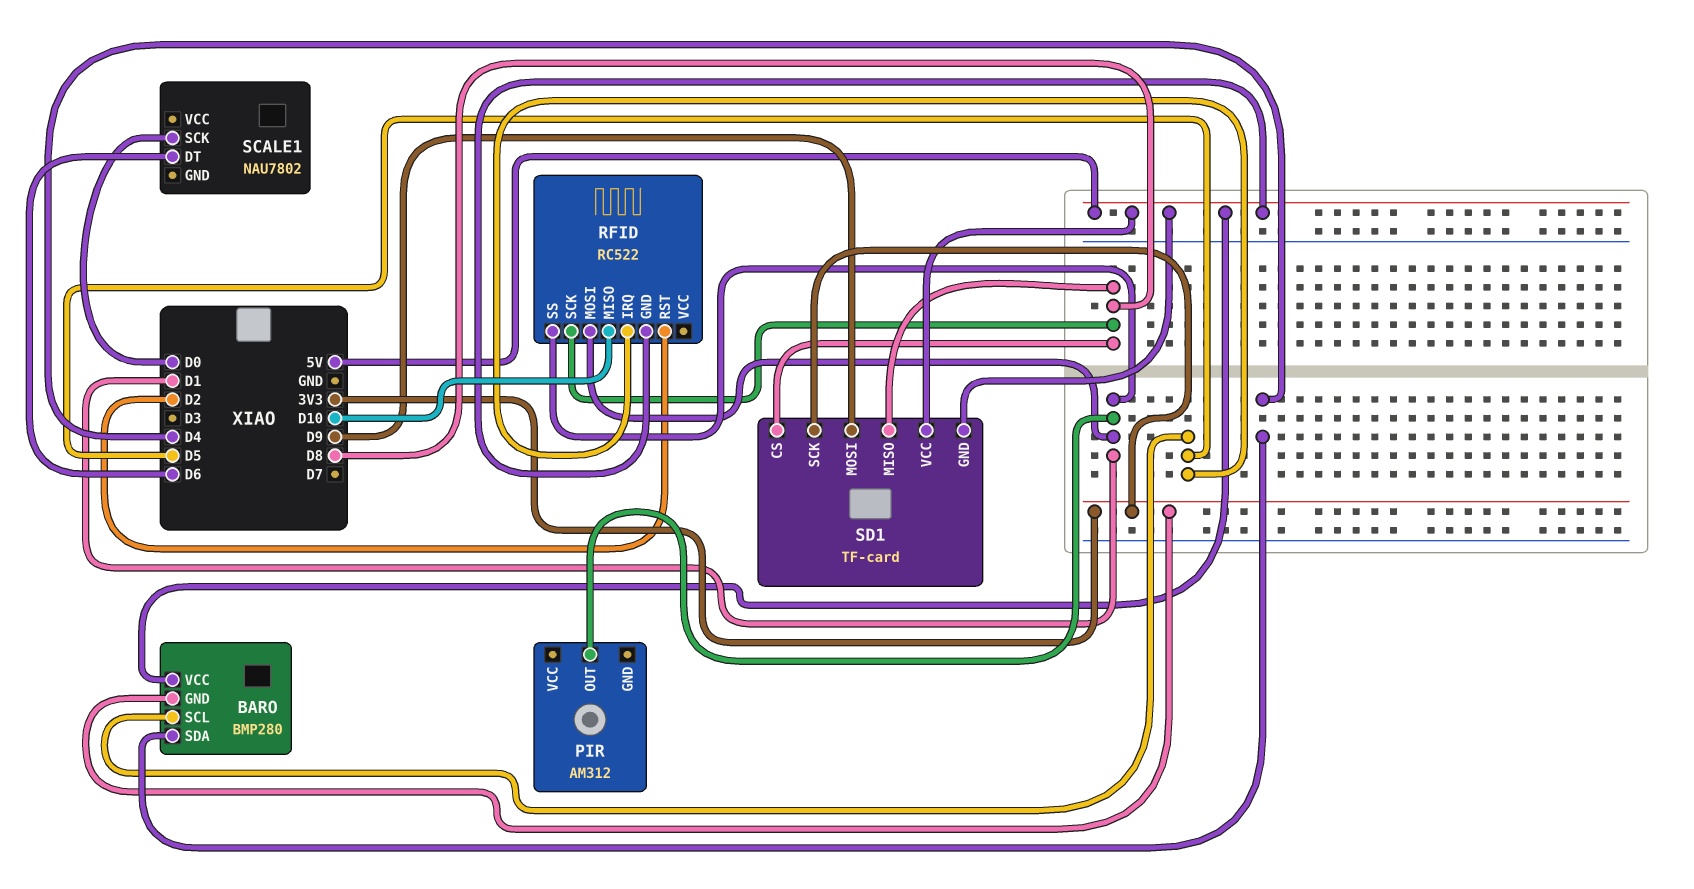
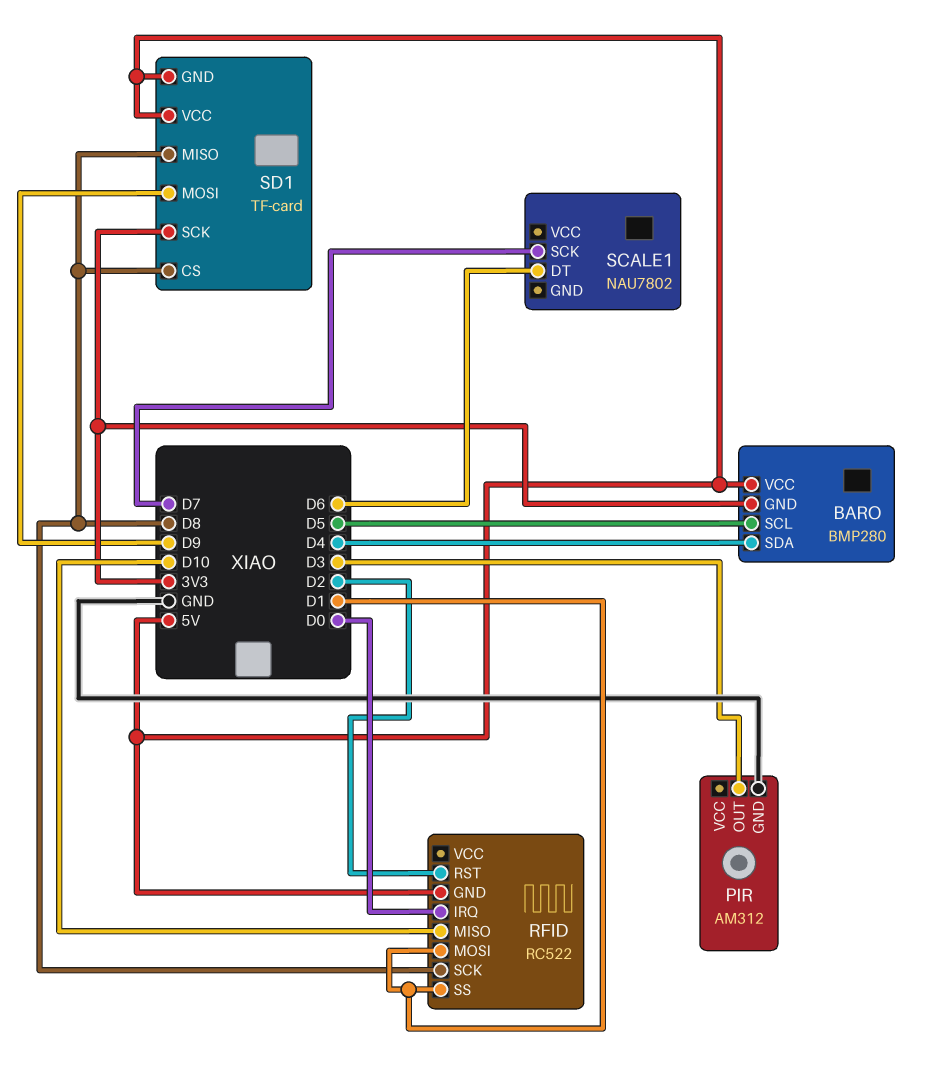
PIR pin GND: none -> GND
PIR pin OUT: D1 -> D3
RFID pin IRQ: D5 -> D0
SCALE1 pin SCK: D0 -> D7

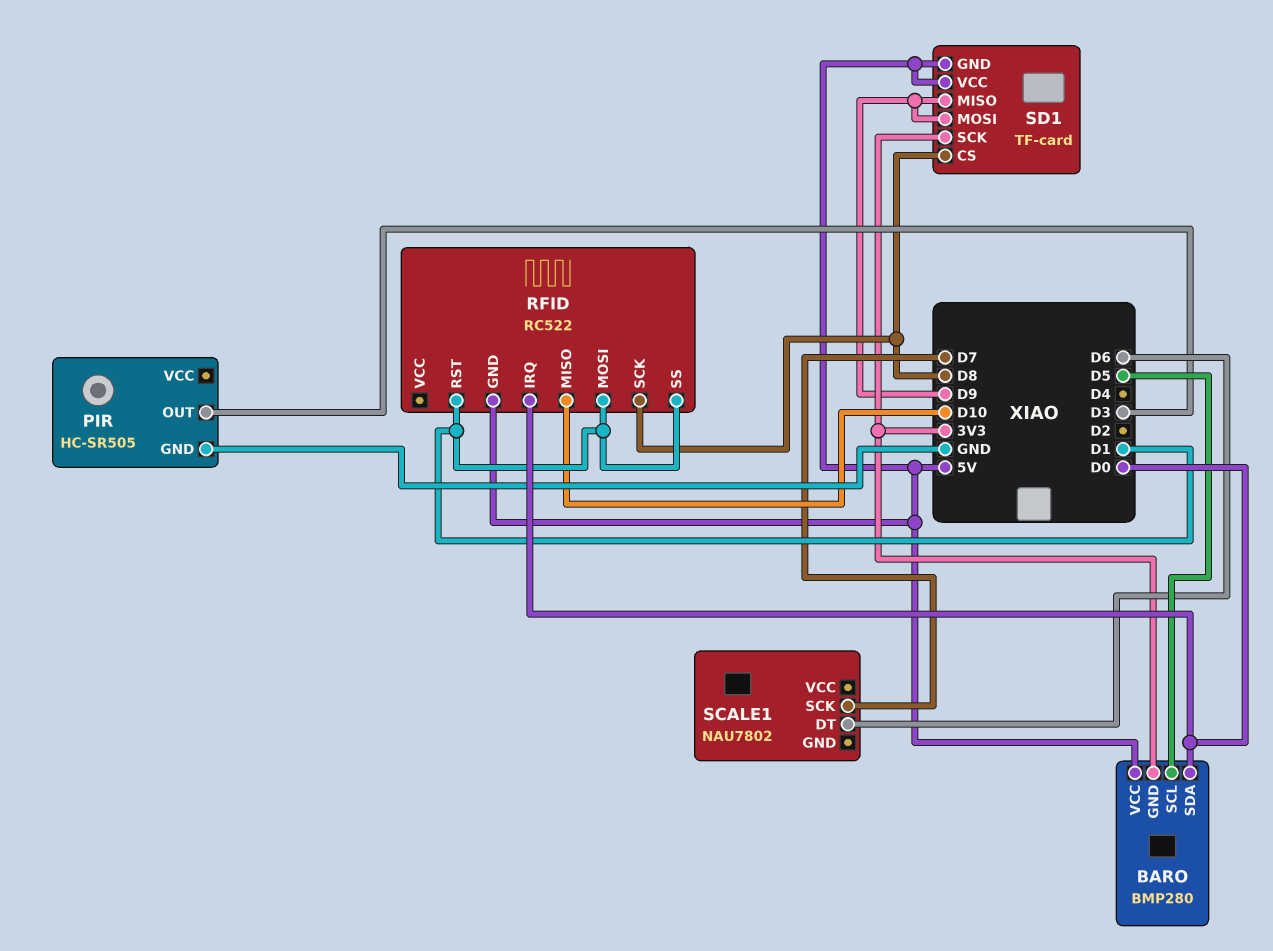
BARO pin SDA: D4 -> D0
PIR: AM312 -> HC-SR505
RFID pin RST: D2 -> D1
SD1 pin MISO: D8 -> D9

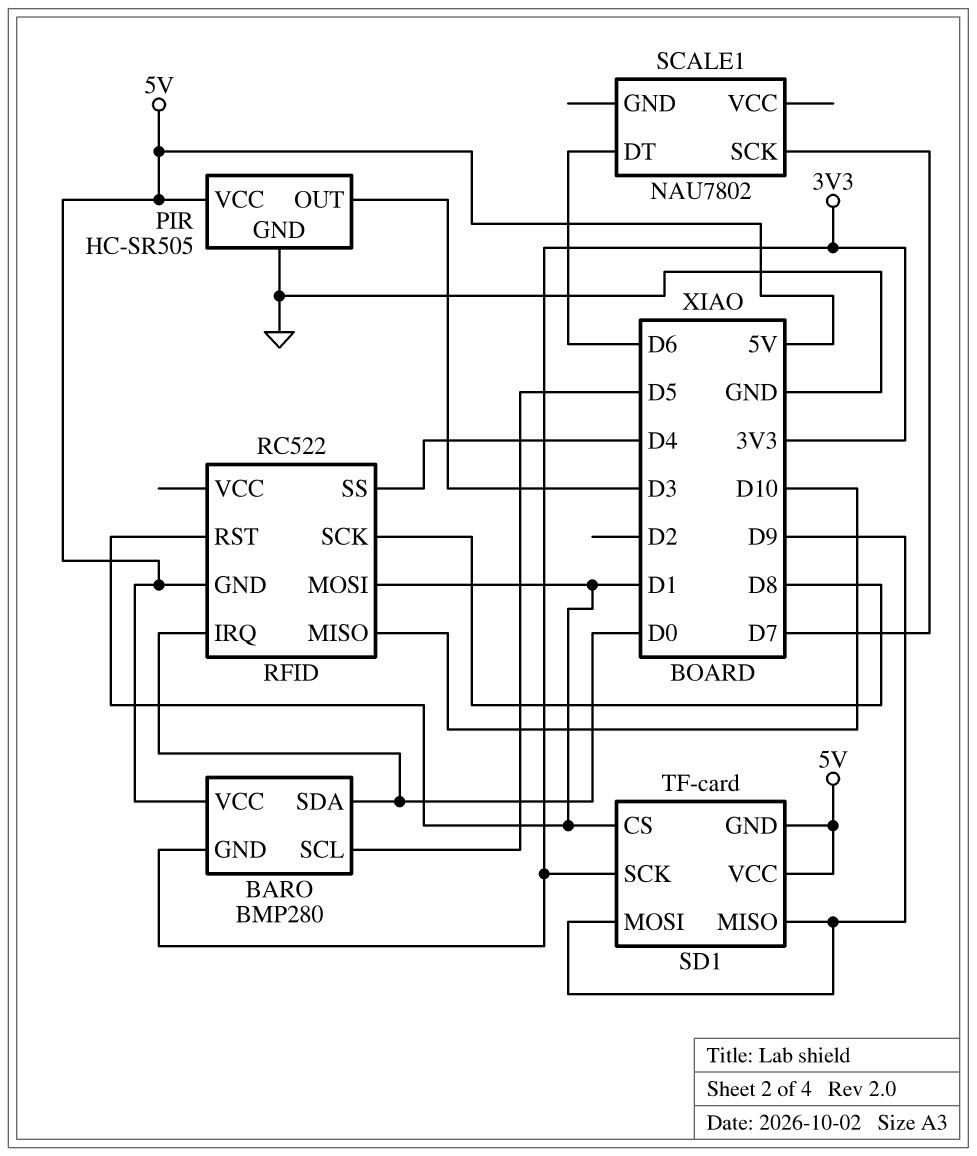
PIR pin VCC: none -> 5V
RFID pin SS: D1 -> D4
SD1 pin CS: D8 -> D1

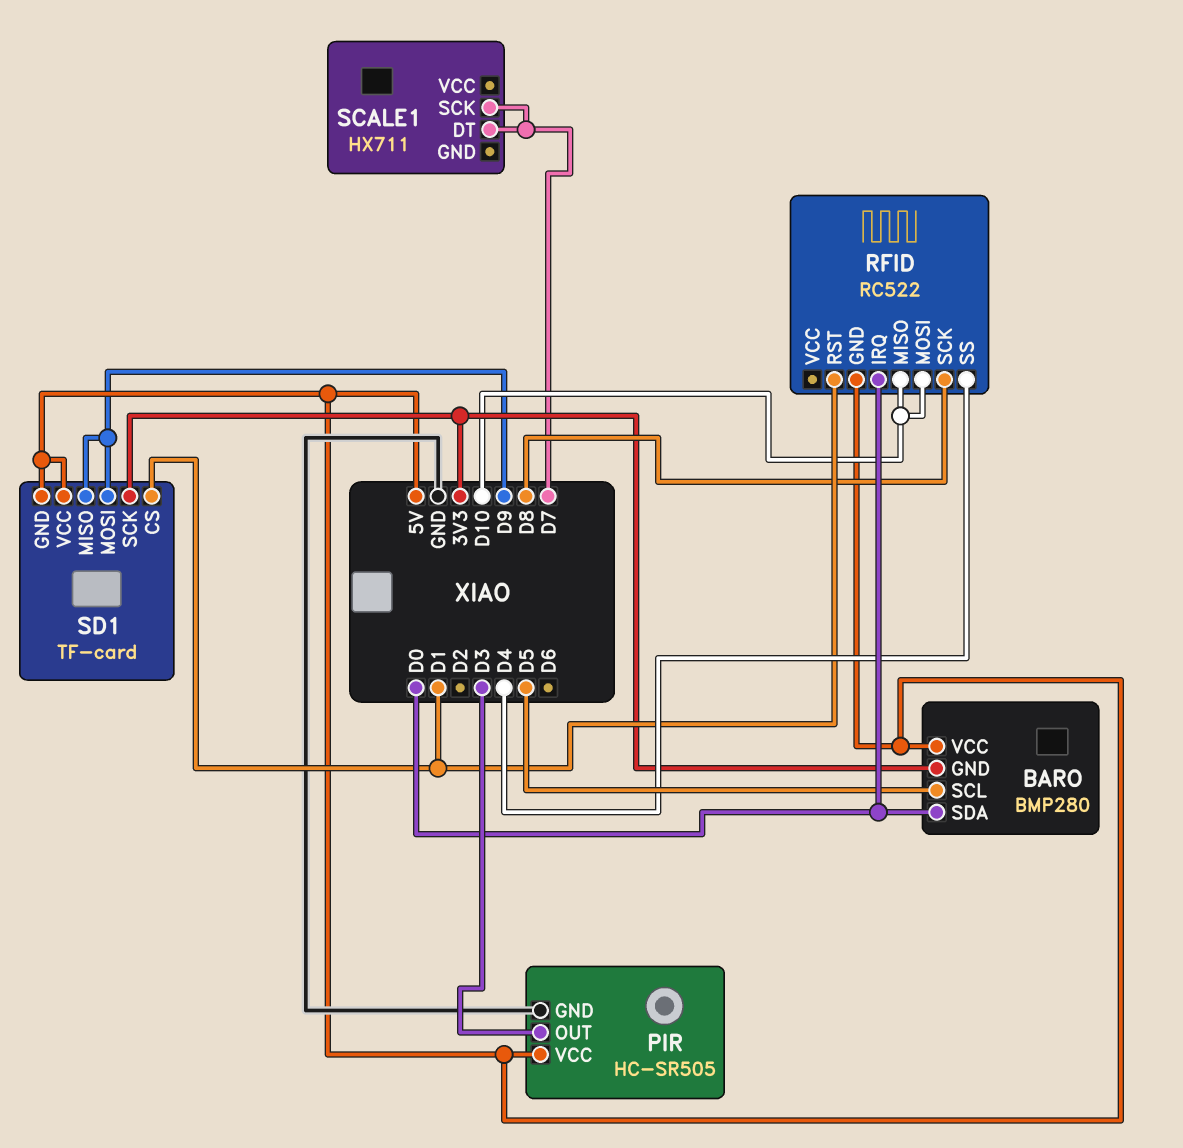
RFID pin MOSI: D1 -> D10
SCALE1: NAU7802 -> HX711
SCALE1 pin DT: D6 -> D7

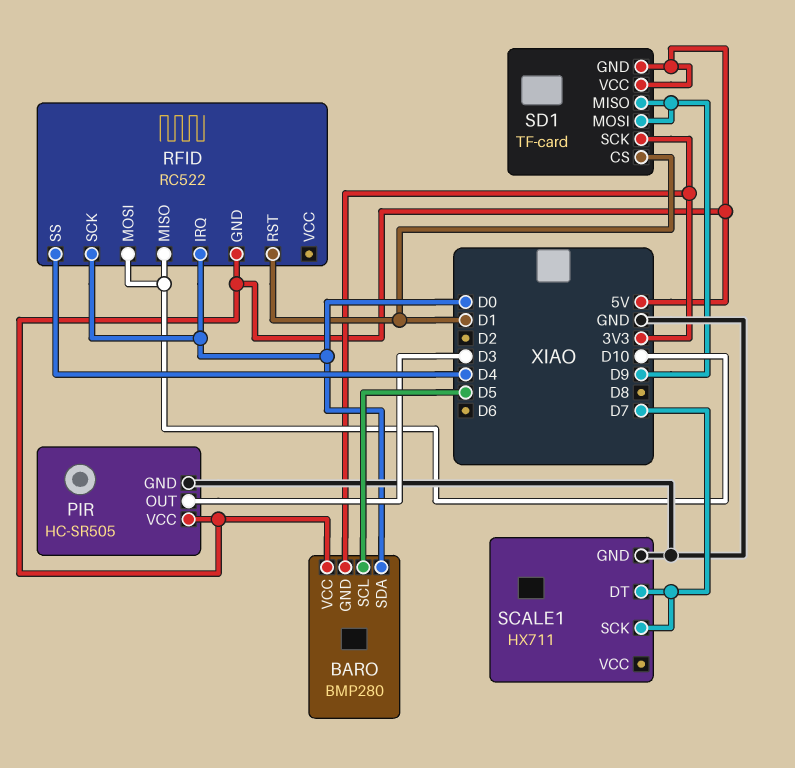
RFID pin SCK: D8 -> D0
SCALE1 pin GND: none -> GND

